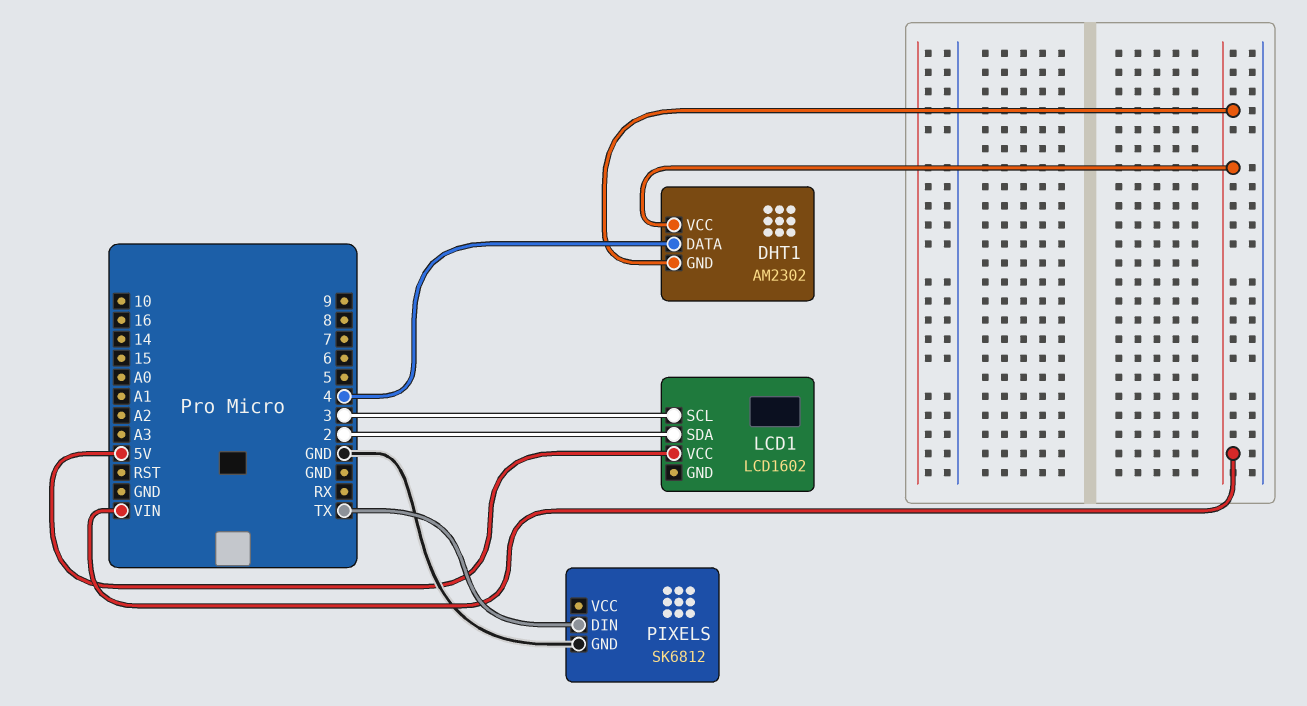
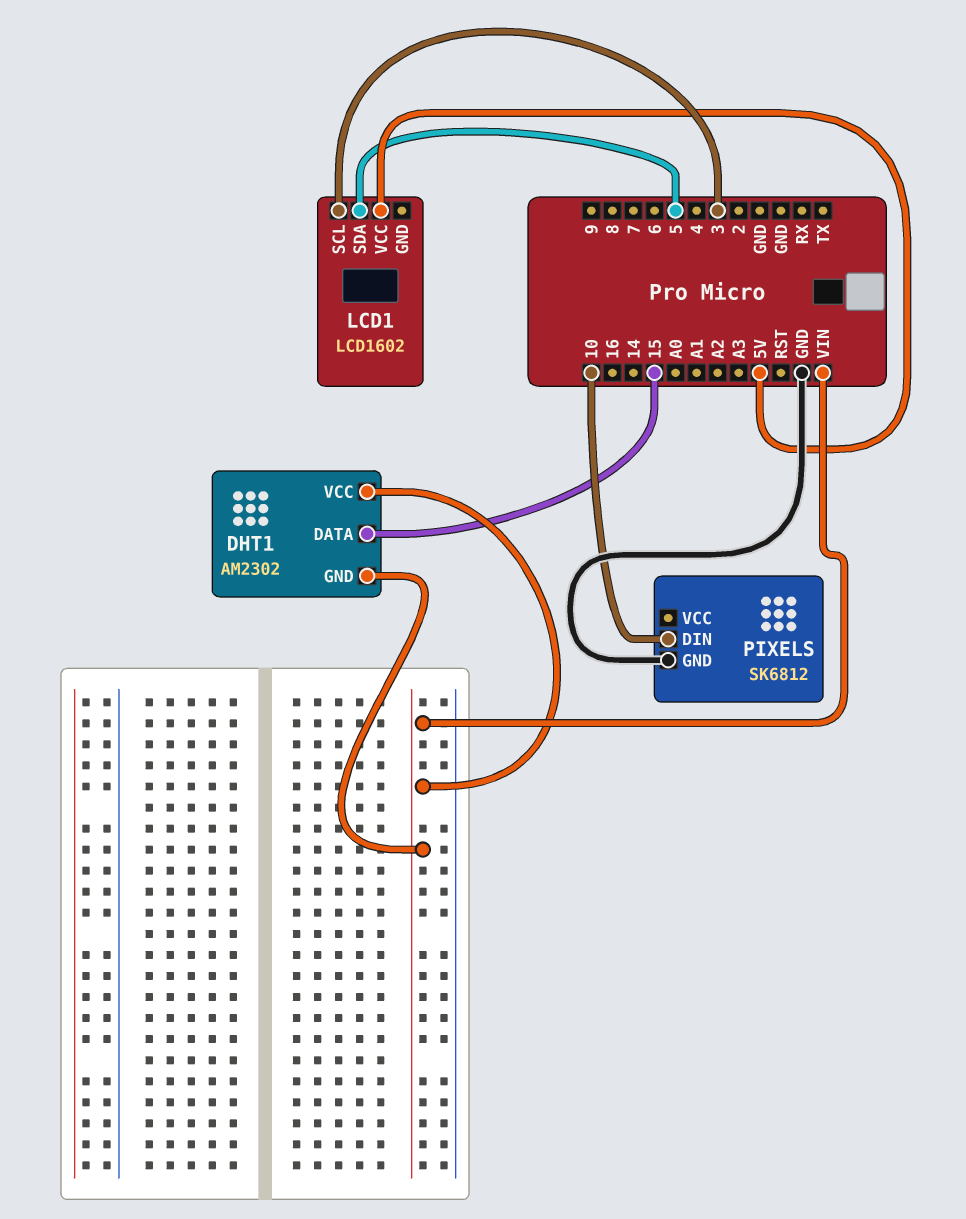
DHT1 pin DATA: 4 -> 15
LCD1 pin SDA: 2 -> 5
PIXELS pin DIN: TX -> 10

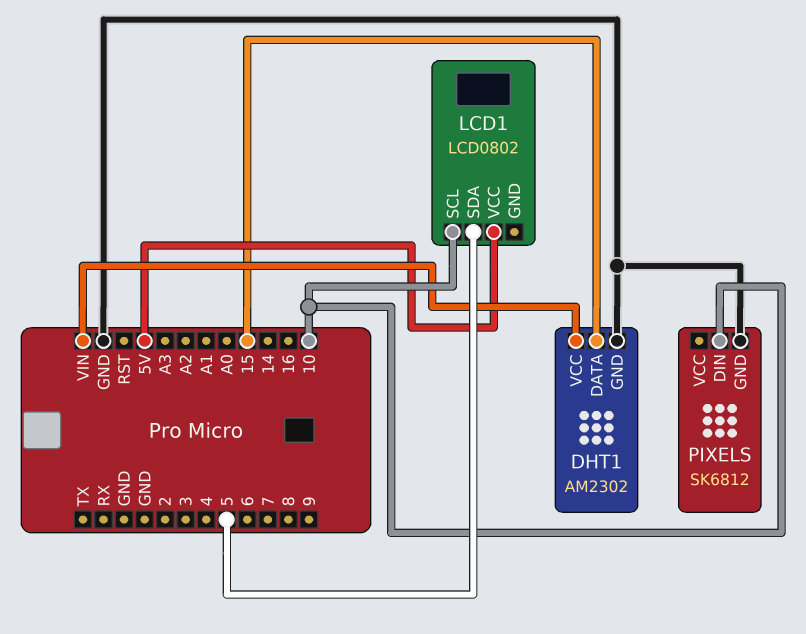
DHT1 pin GND: VIN -> GND
LCD1: LCD1602 -> LCD0802
LCD1 pin SCL: 3 -> 10

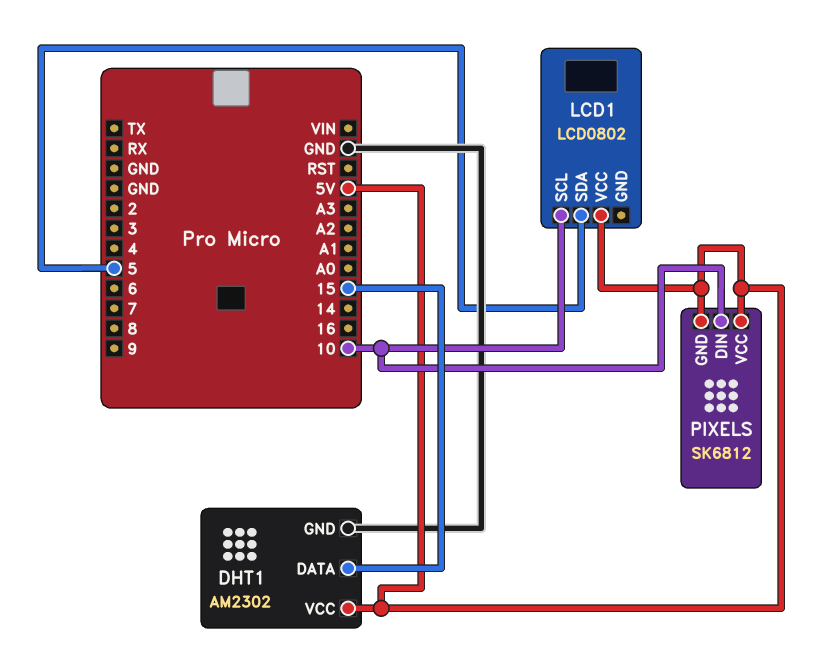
DHT1 pin VCC: VIN -> 5V
PIXELS pin GND: GND -> 5V
PIXELS pin VCC: none -> 5V

